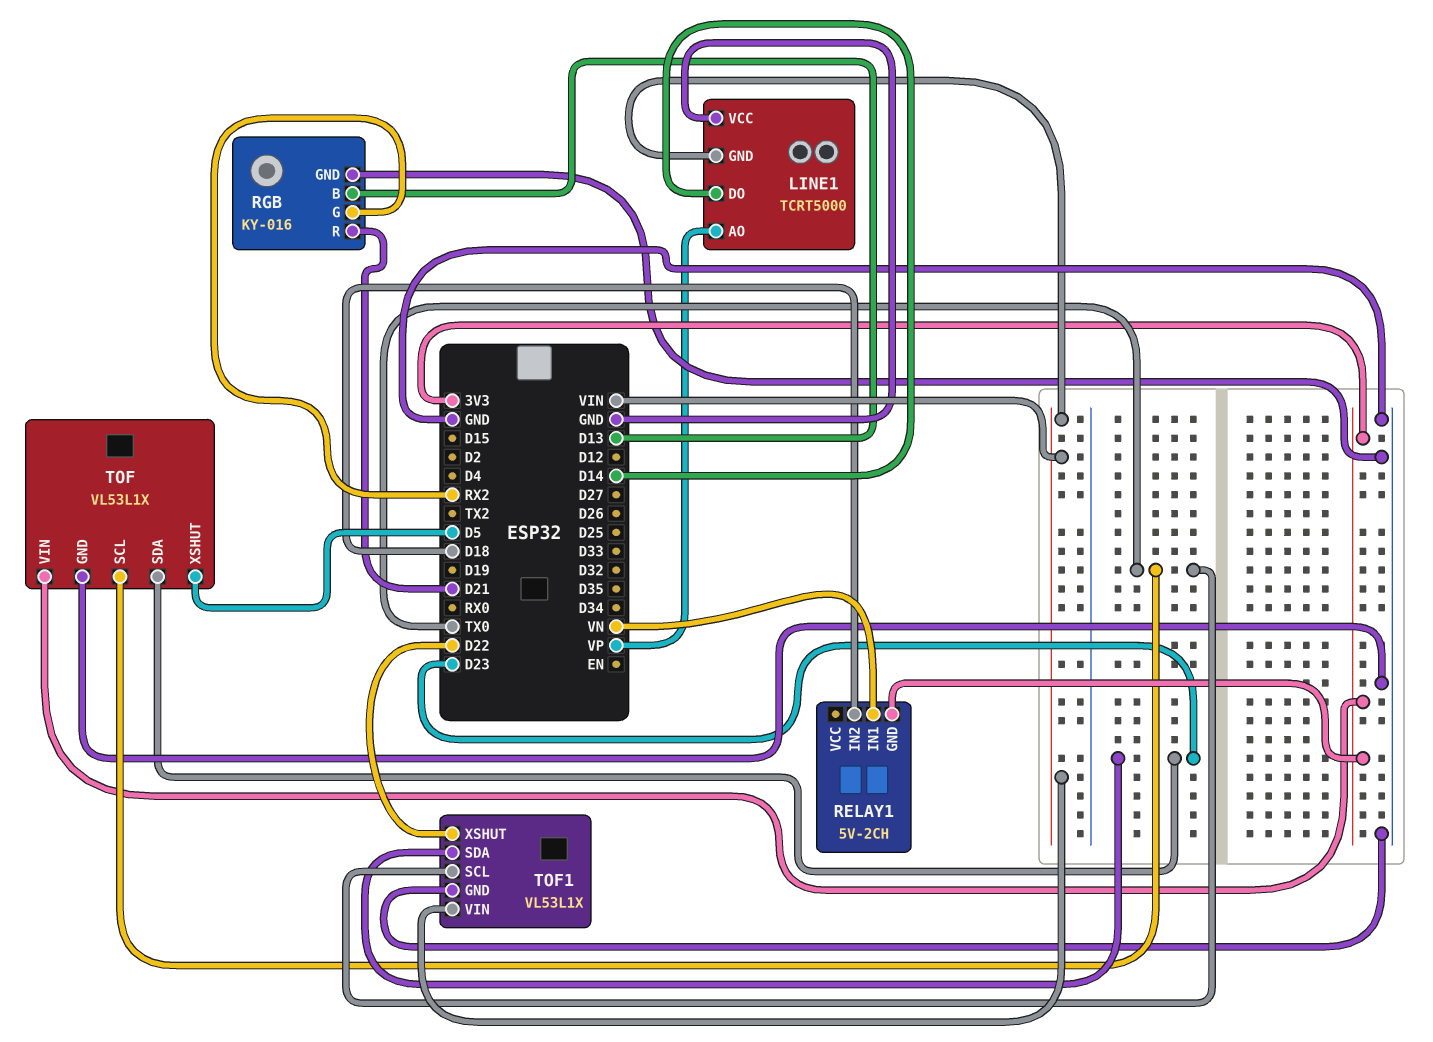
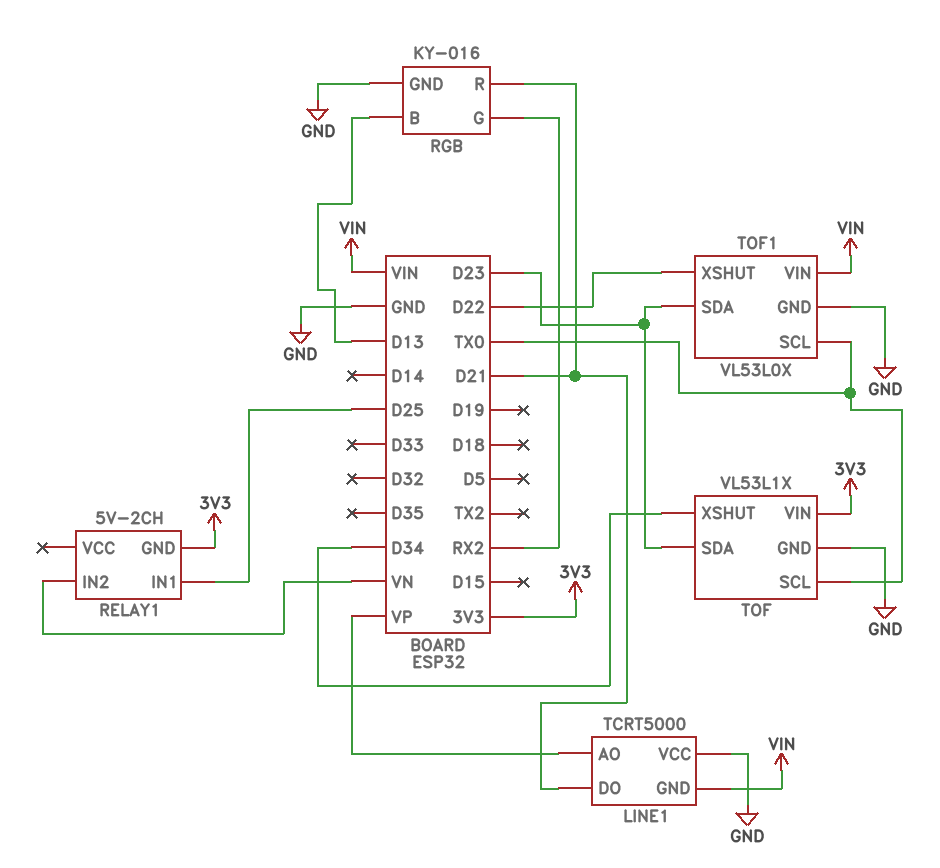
LINE1 pin DO: D14 -> D21
RELAY1 pin IN1: VN -> D25
RELAY1 pin IN2: D18 -> VN
TOF pin XSHUT: D5 -> D34
TOF1: VL53L1X -> VL53L0X

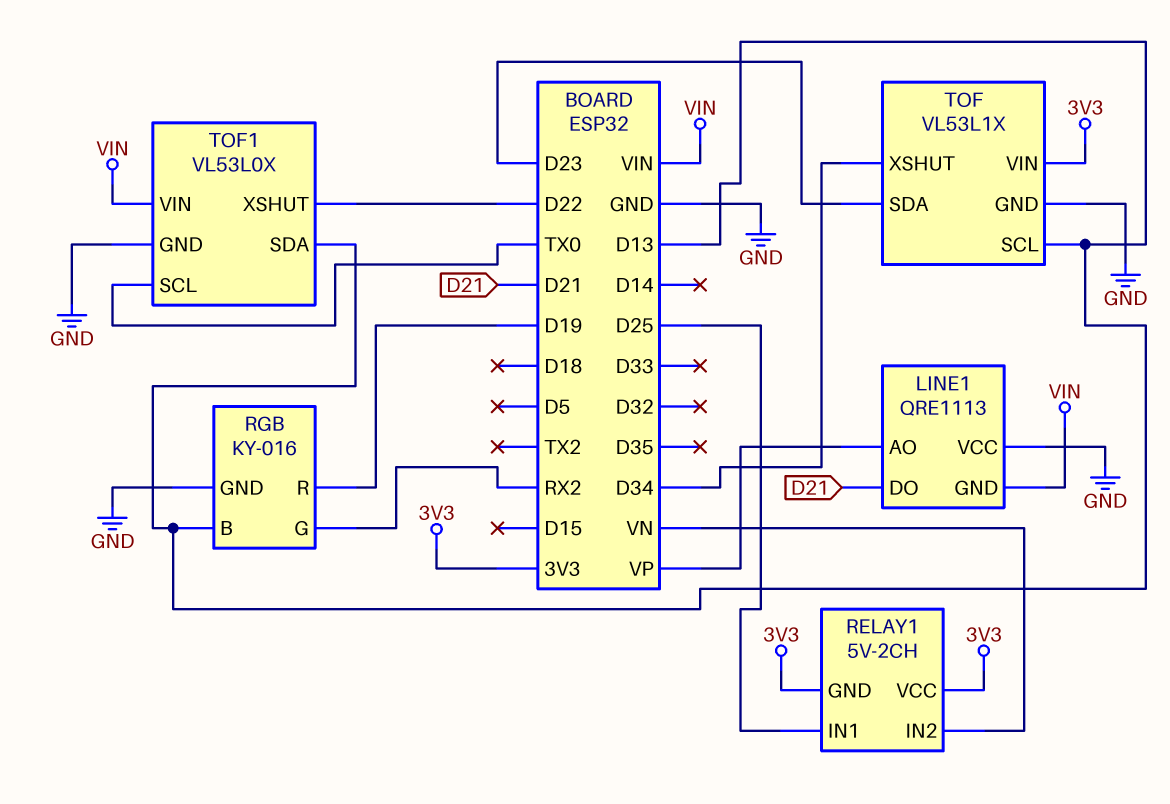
LINE1: TCRT5000 -> QRE1113
RELAY1 pin VCC: none -> 3V3
RGB pin R: D21 -> D19
TOF pin SCL: TX0 -> D13
TOF1 pin SDA: D23 -> D13

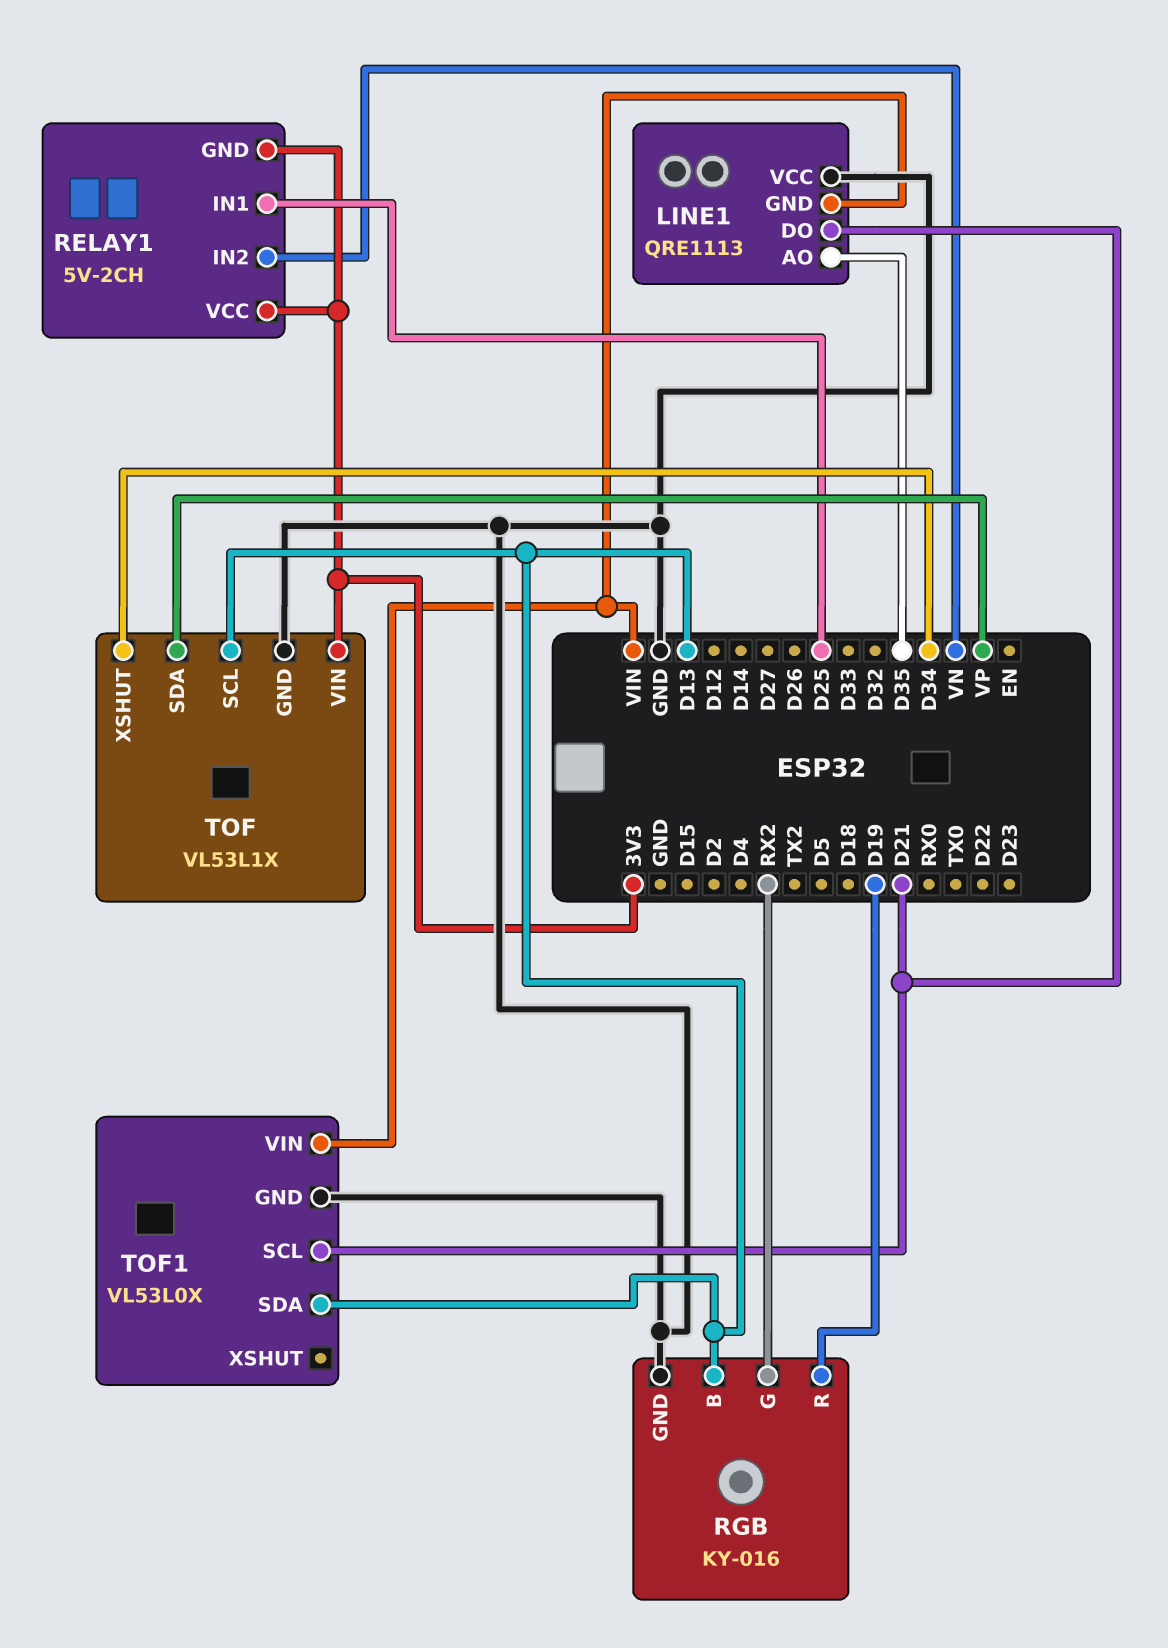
LINE1 pin AO: VP -> D35
TOF pin SDA: D23 -> VP
TOF1 pin SCL: TX0 -> D21
TOF1 pin XSHUT: D22 -> none

